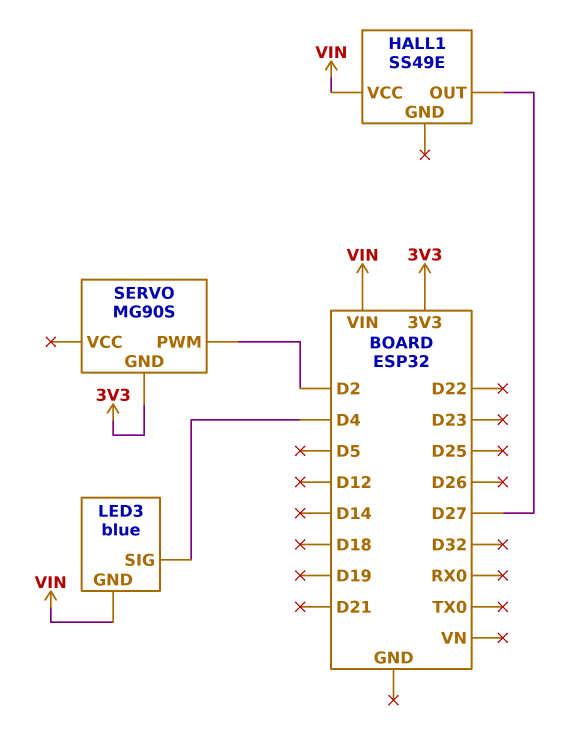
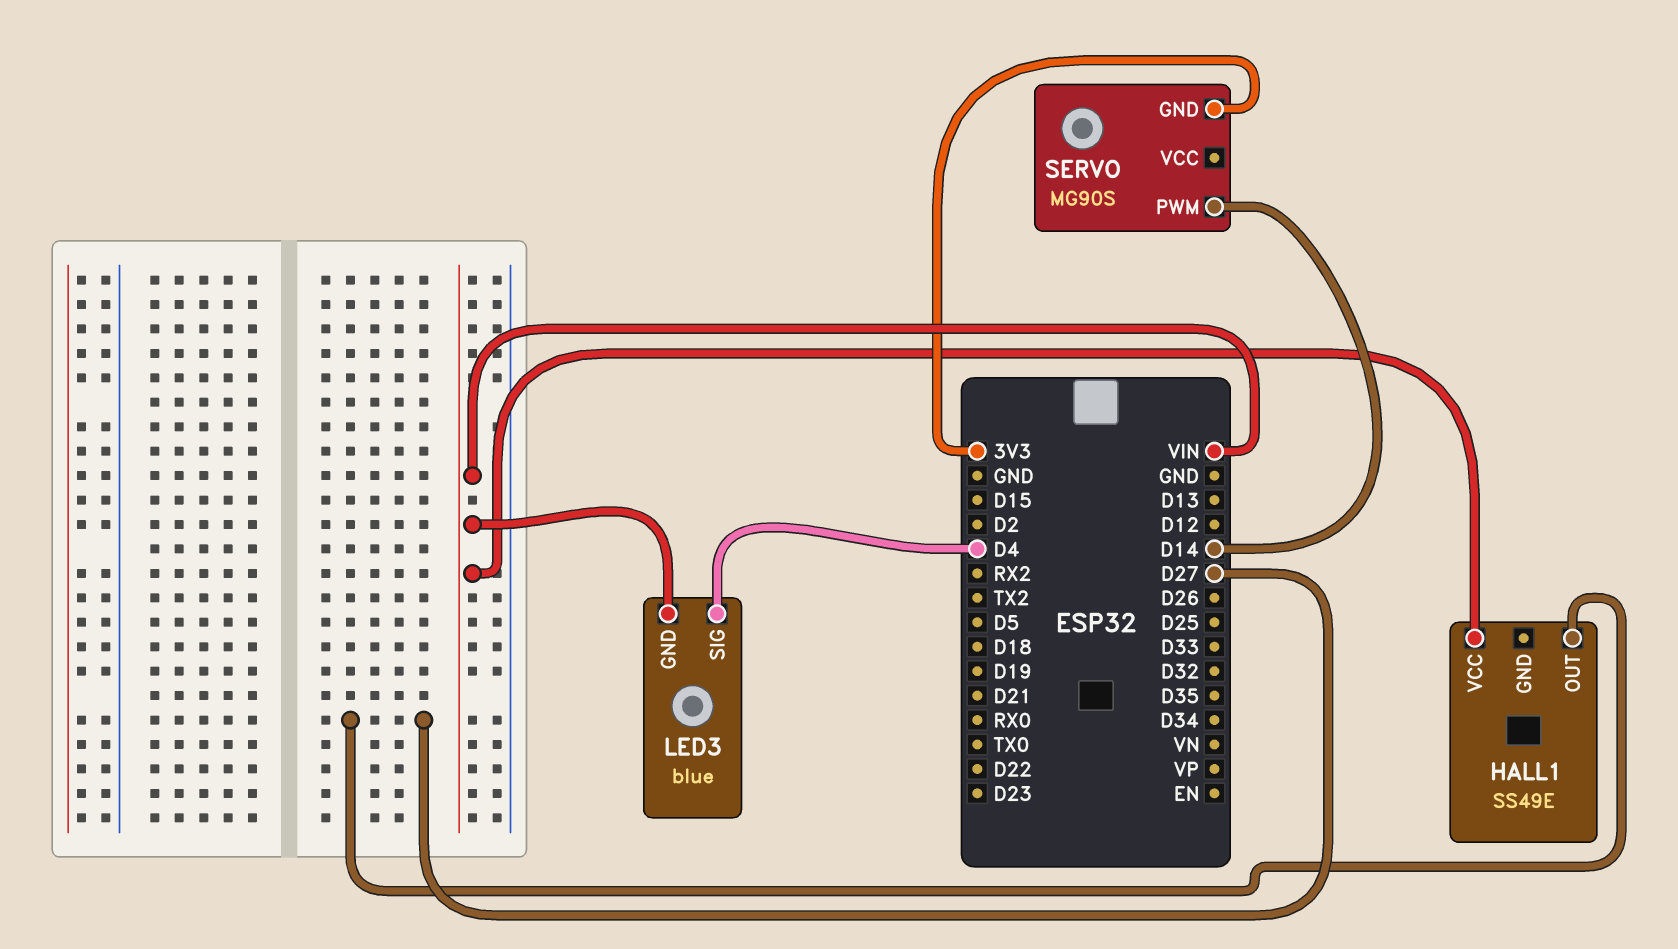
SERVO pin PWM: D2 -> D14

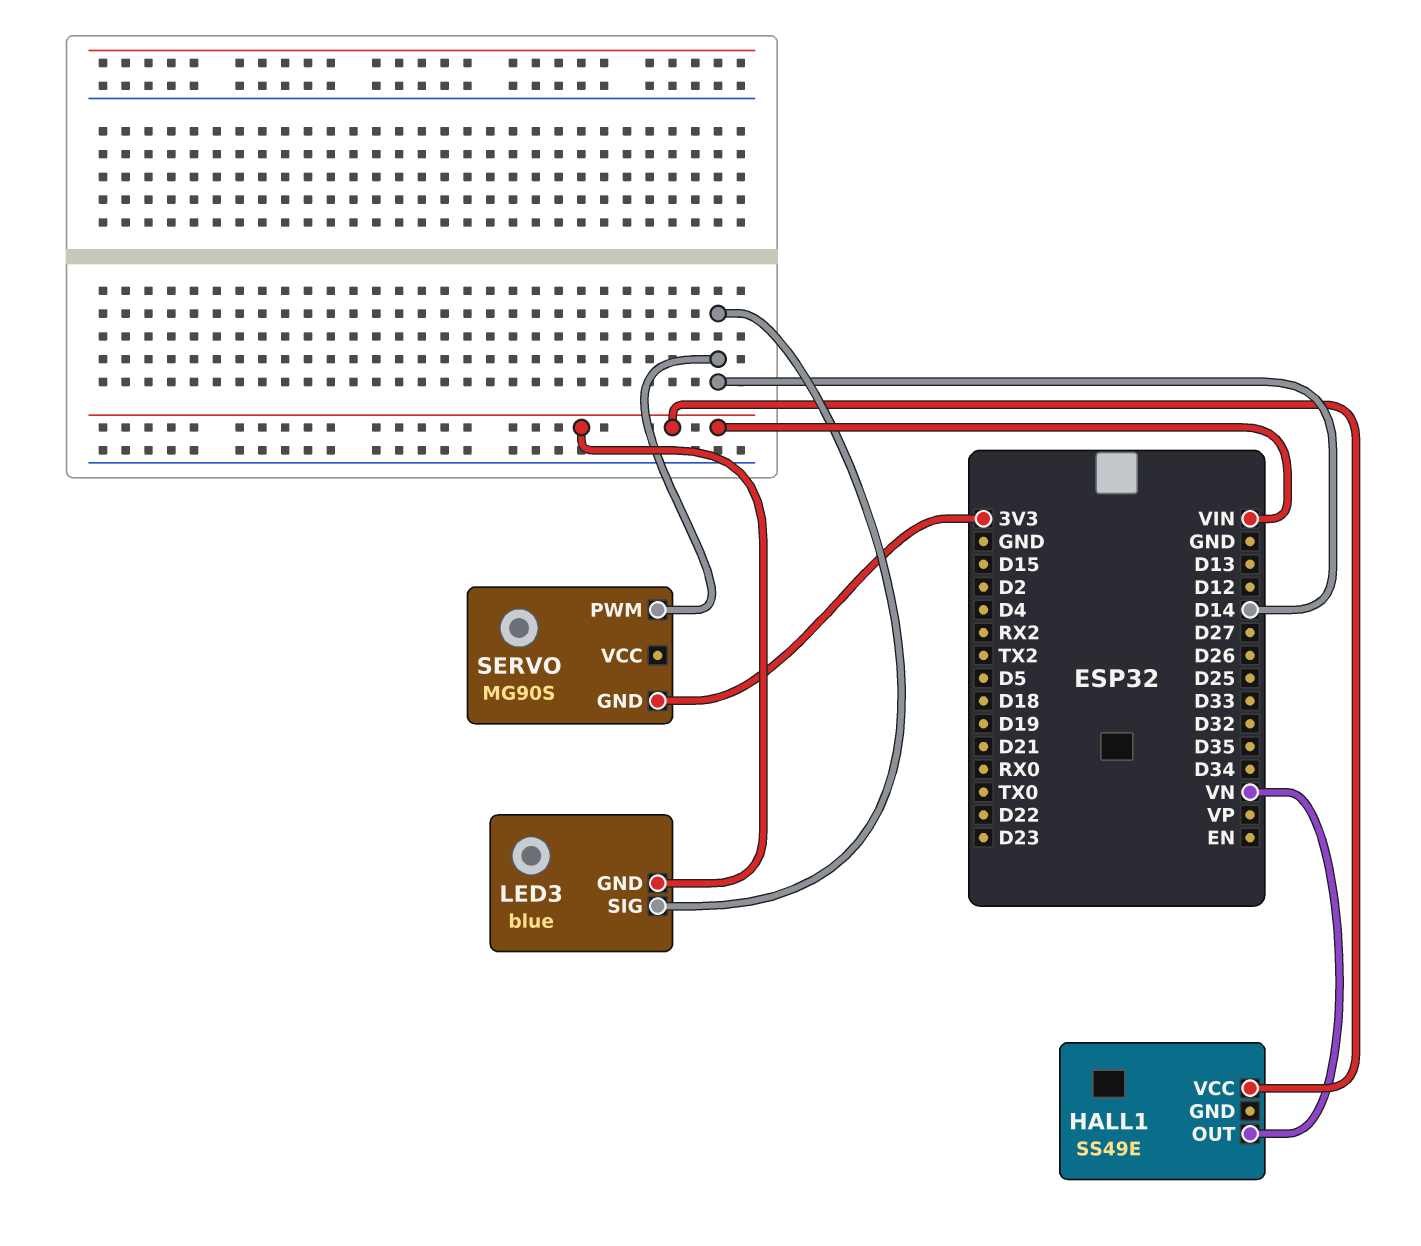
HALL1 pin OUT: D27 -> VN
LED3 pin SIG: D4 -> D14

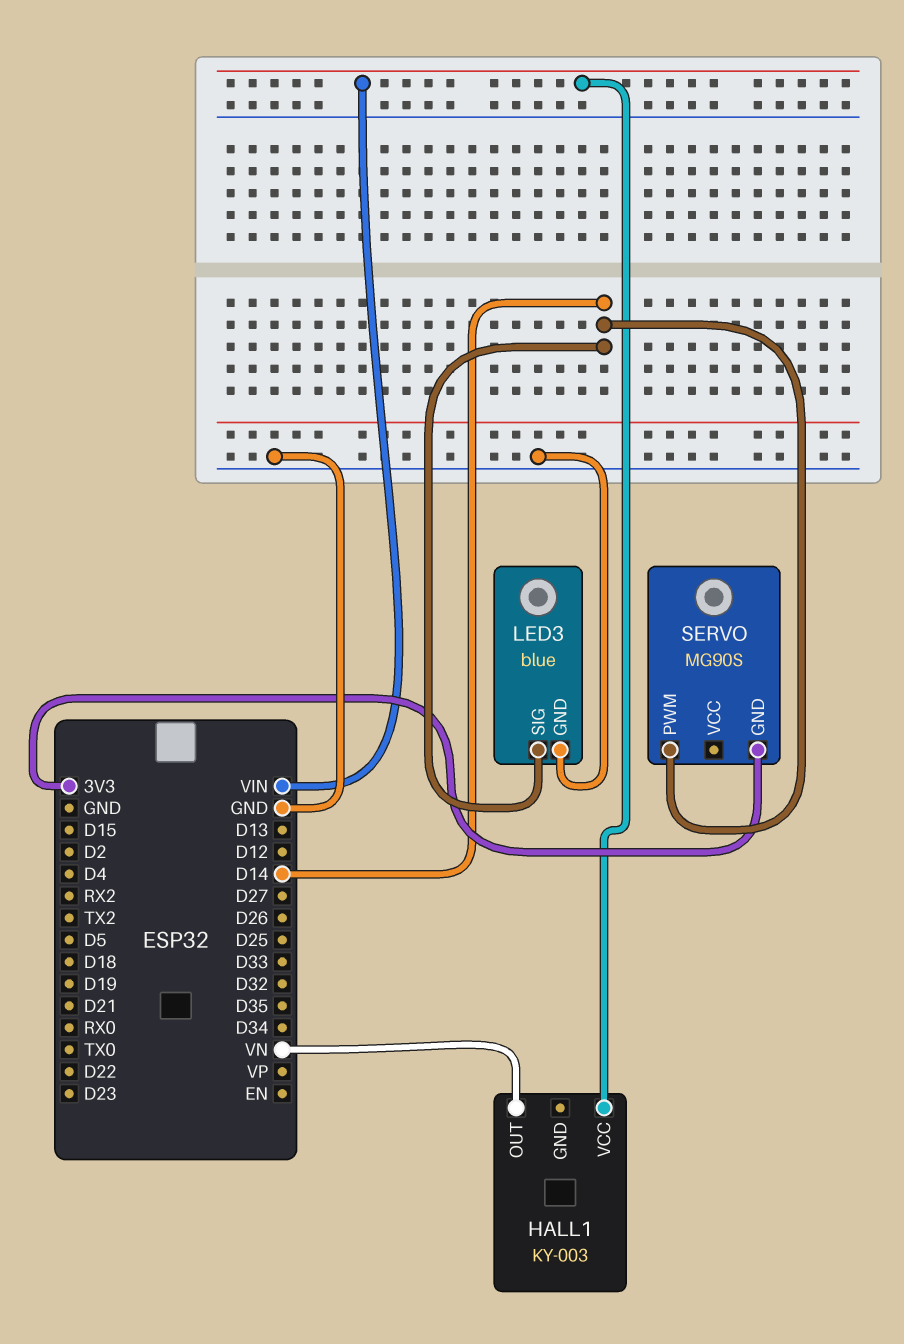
HALL1: SS49E -> KY-003
LED3 pin GND: VIN -> GND

